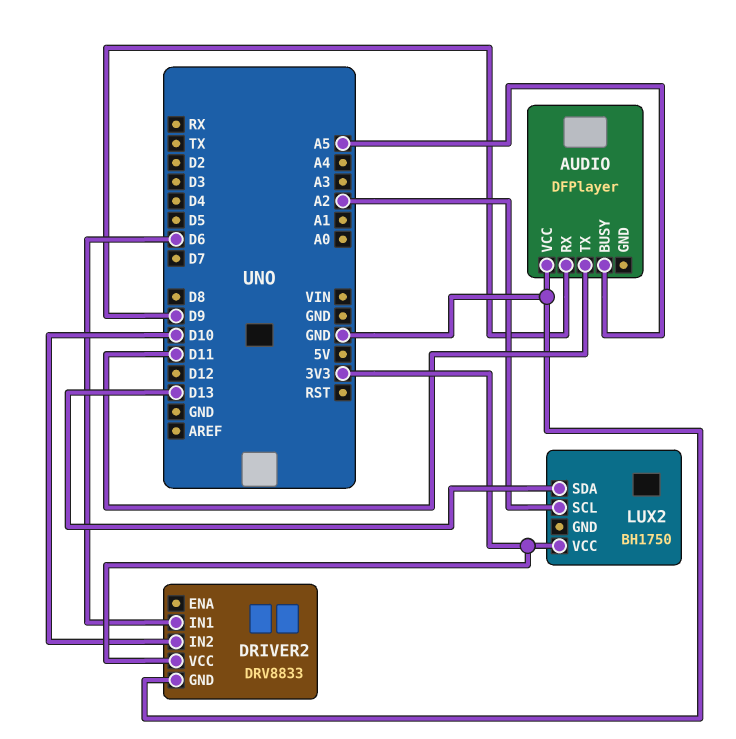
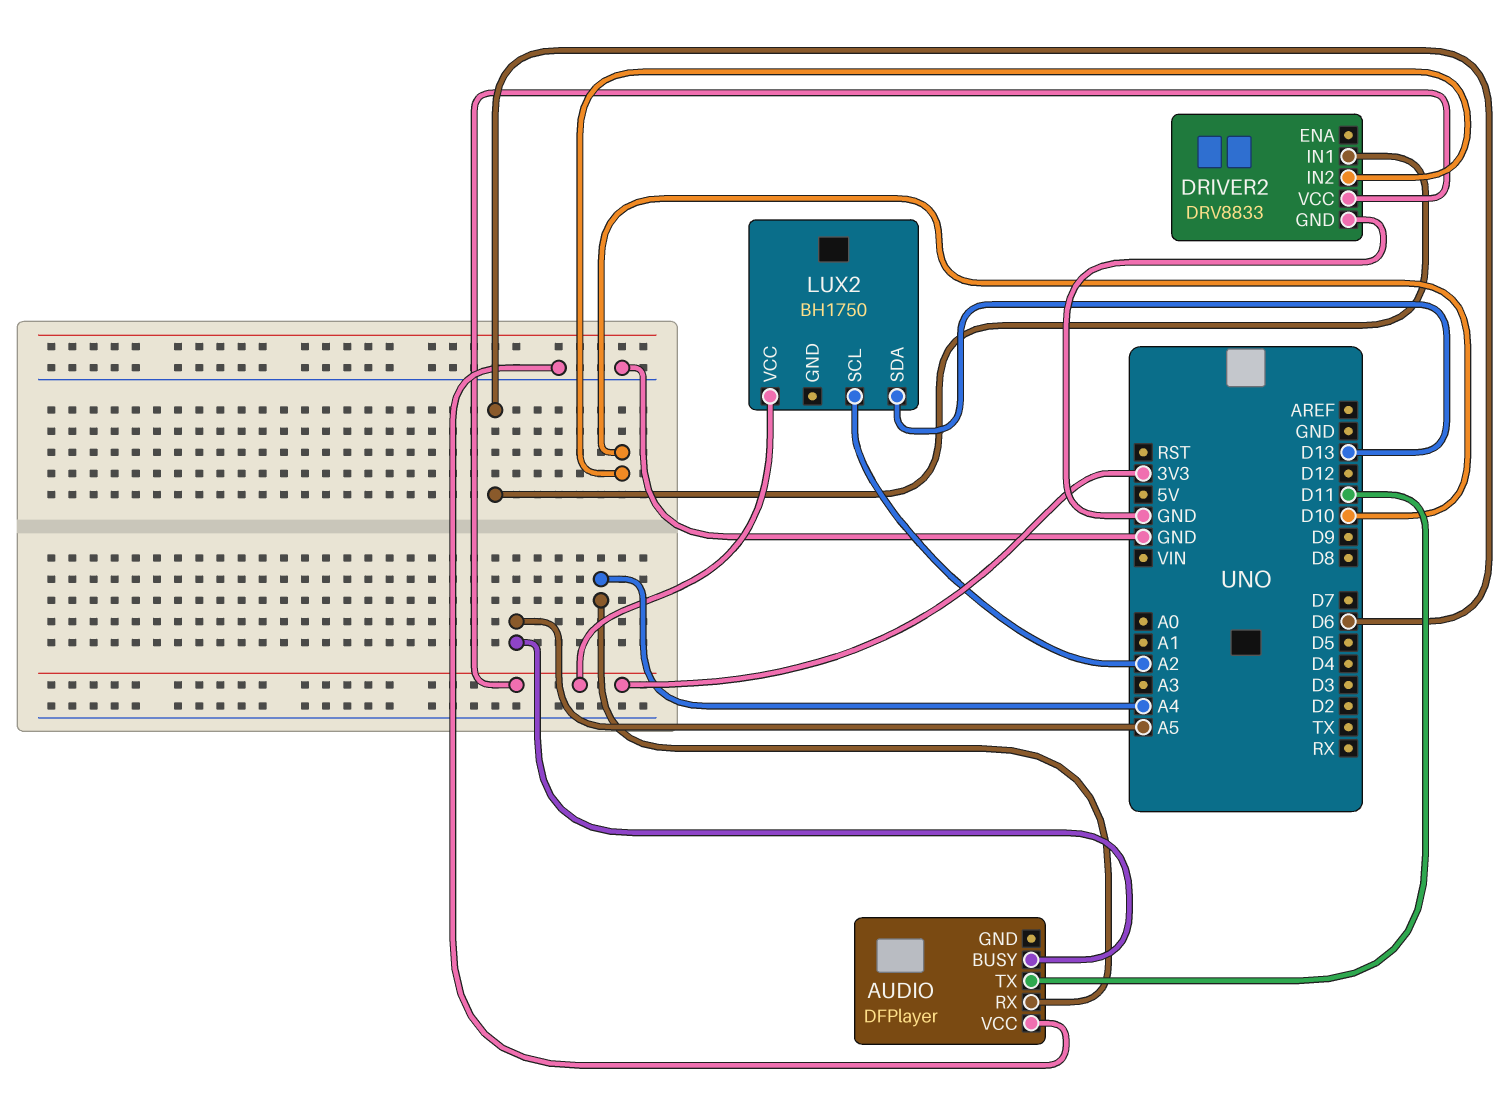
AUDIO pin RX: D9 -> A4

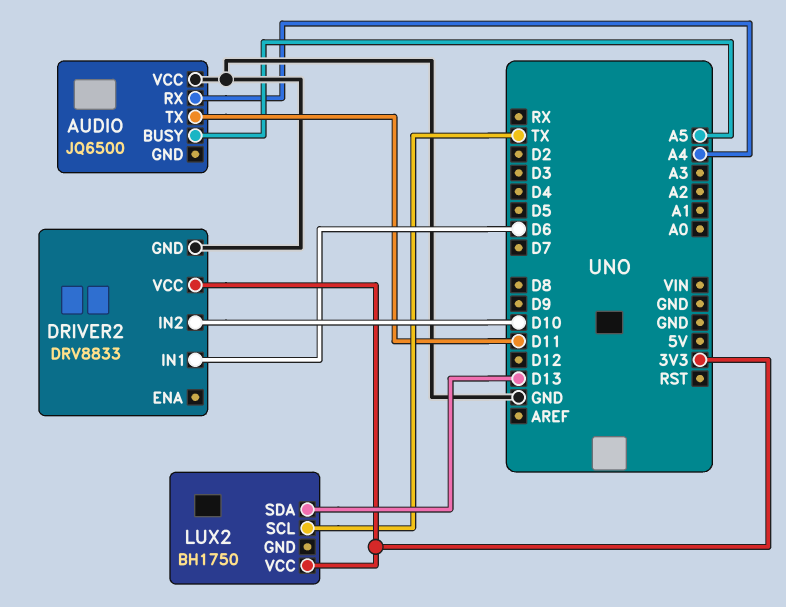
AUDIO: DFPlayer -> JQ6500
LUX2 pin SCL: A2 -> TX

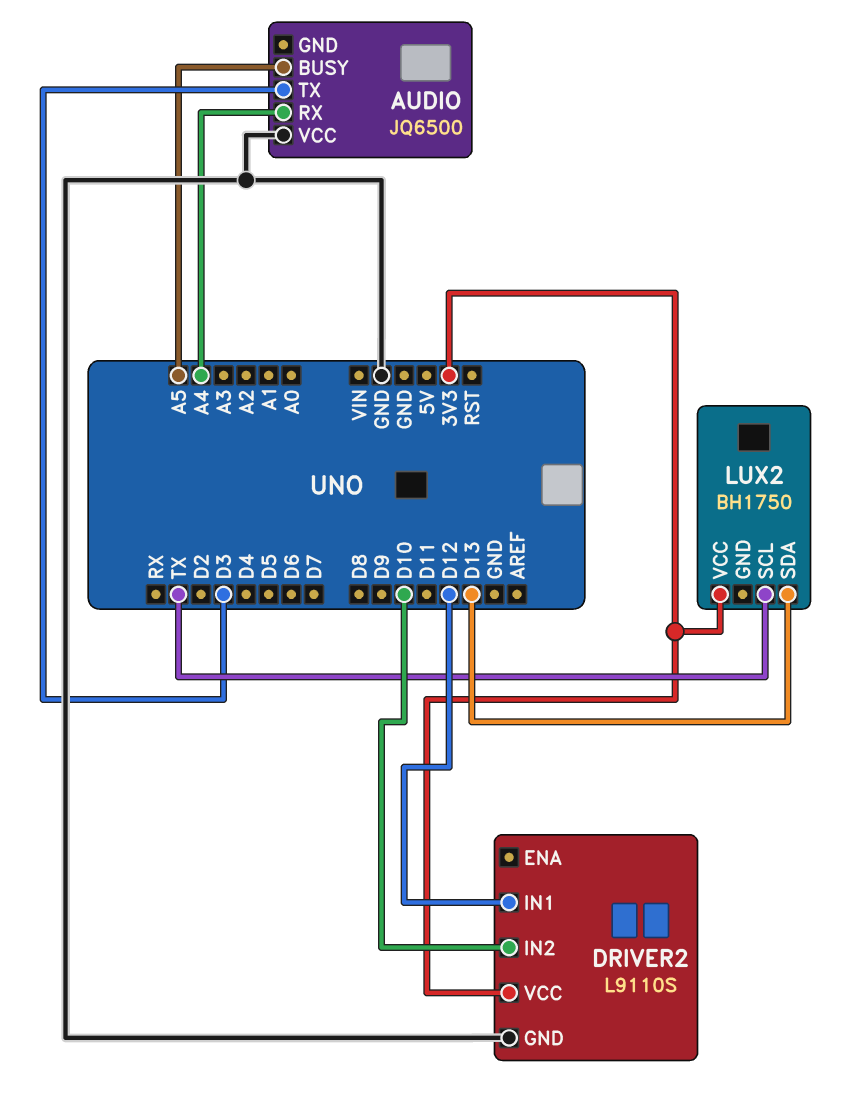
AUDIO pin TX: D11 -> D3
DRIVER2: DRV8833 -> L9110S
DRIVER2 pin IN1: D6 -> D12

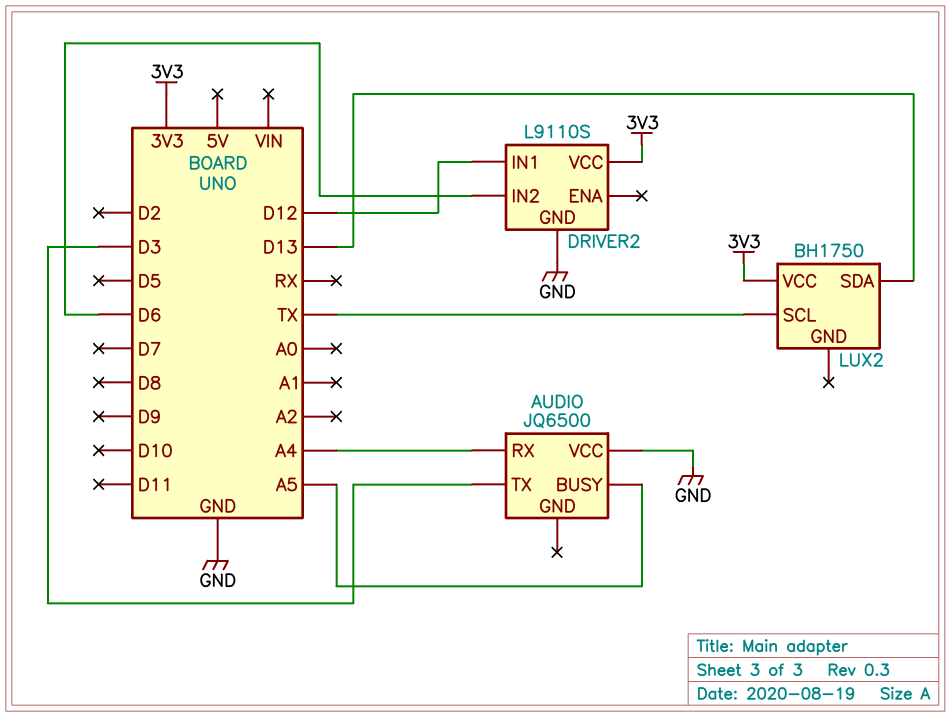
DRIVER2 pin IN2: D10 -> D6

